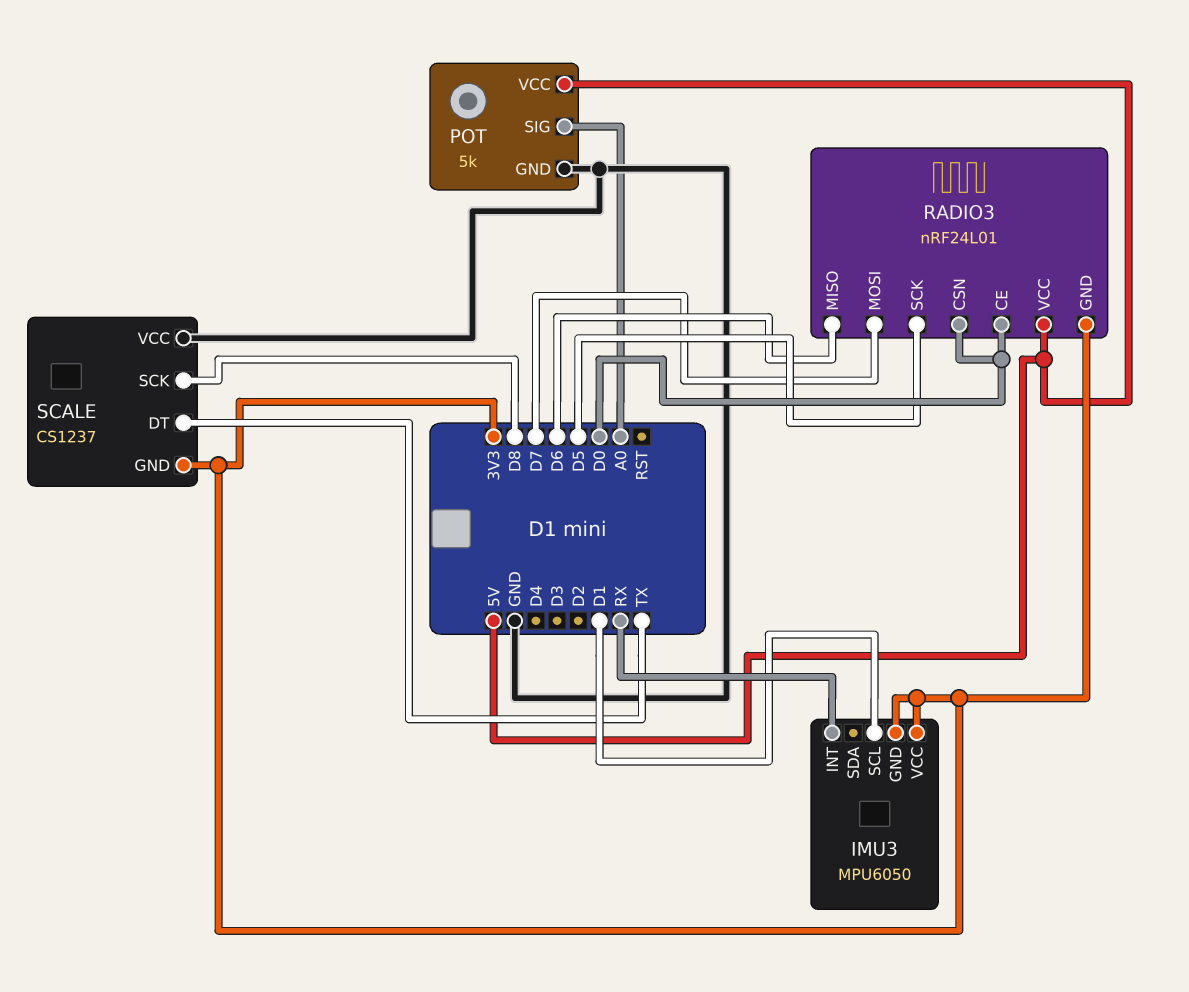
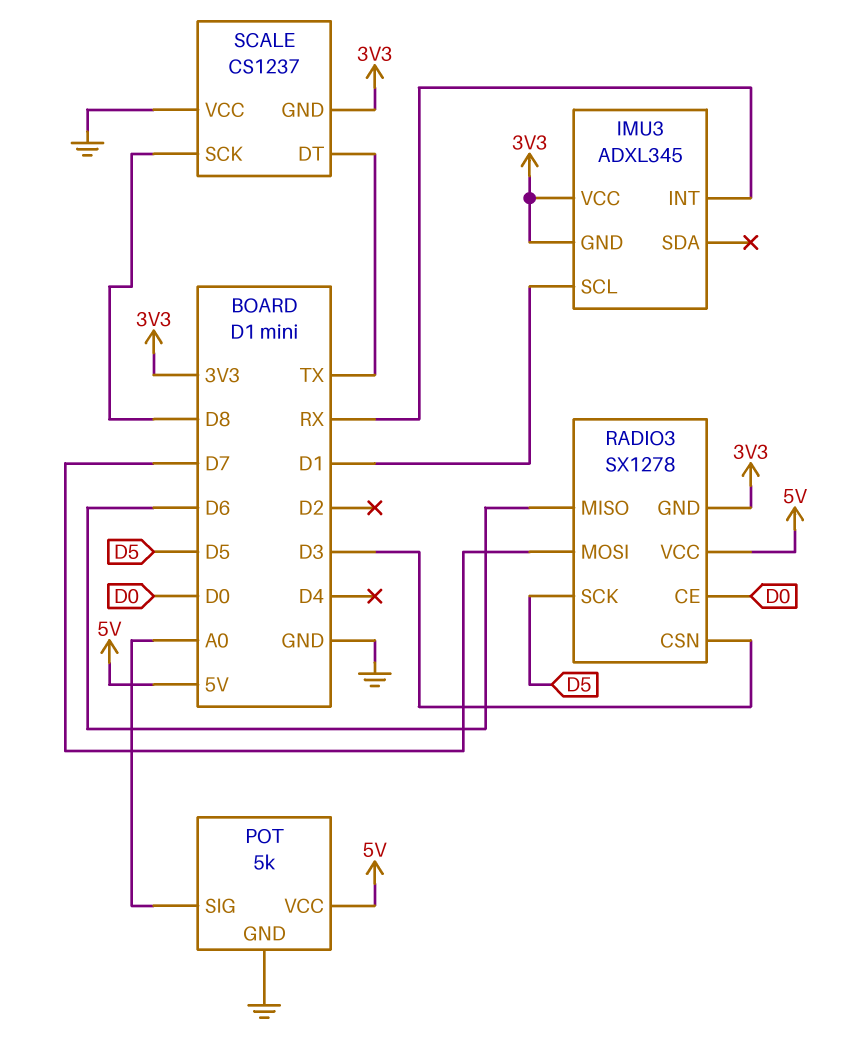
IMU3: MPU6050 -> ADXL345
RADIO3: nRF24L01 -> SX1278
RADIO3 pin CSN: D0 -> D3

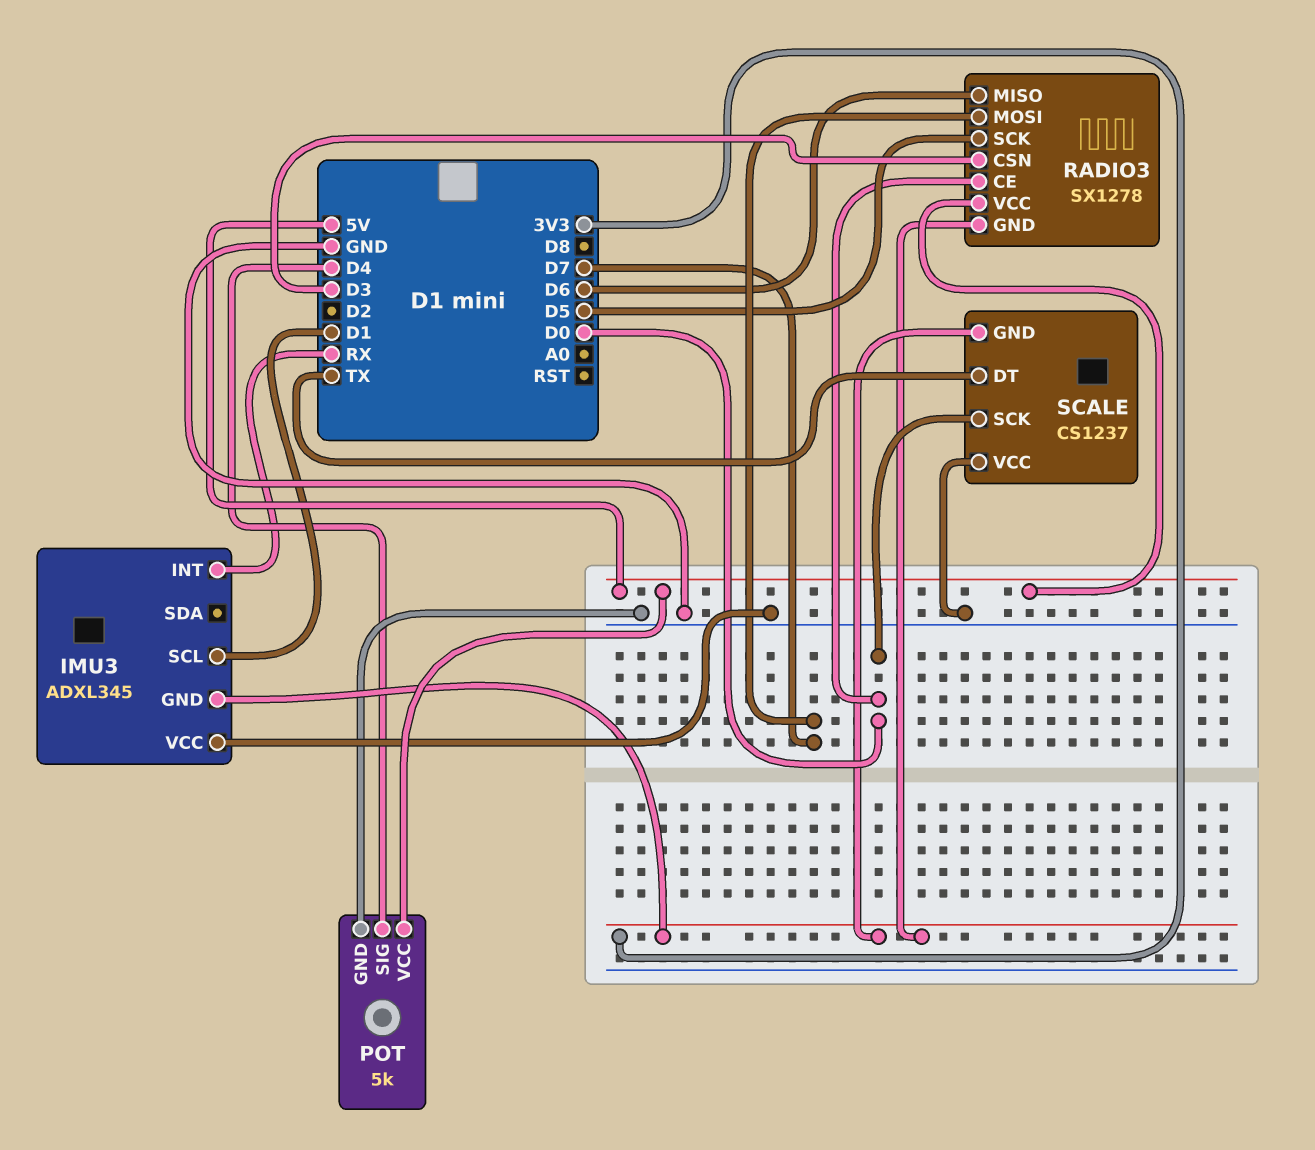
IMU3 pin VCC: 3V3 -> GND
POT pin SIG: A0 -> D4
SCALE pin SCK: D8 -> D0

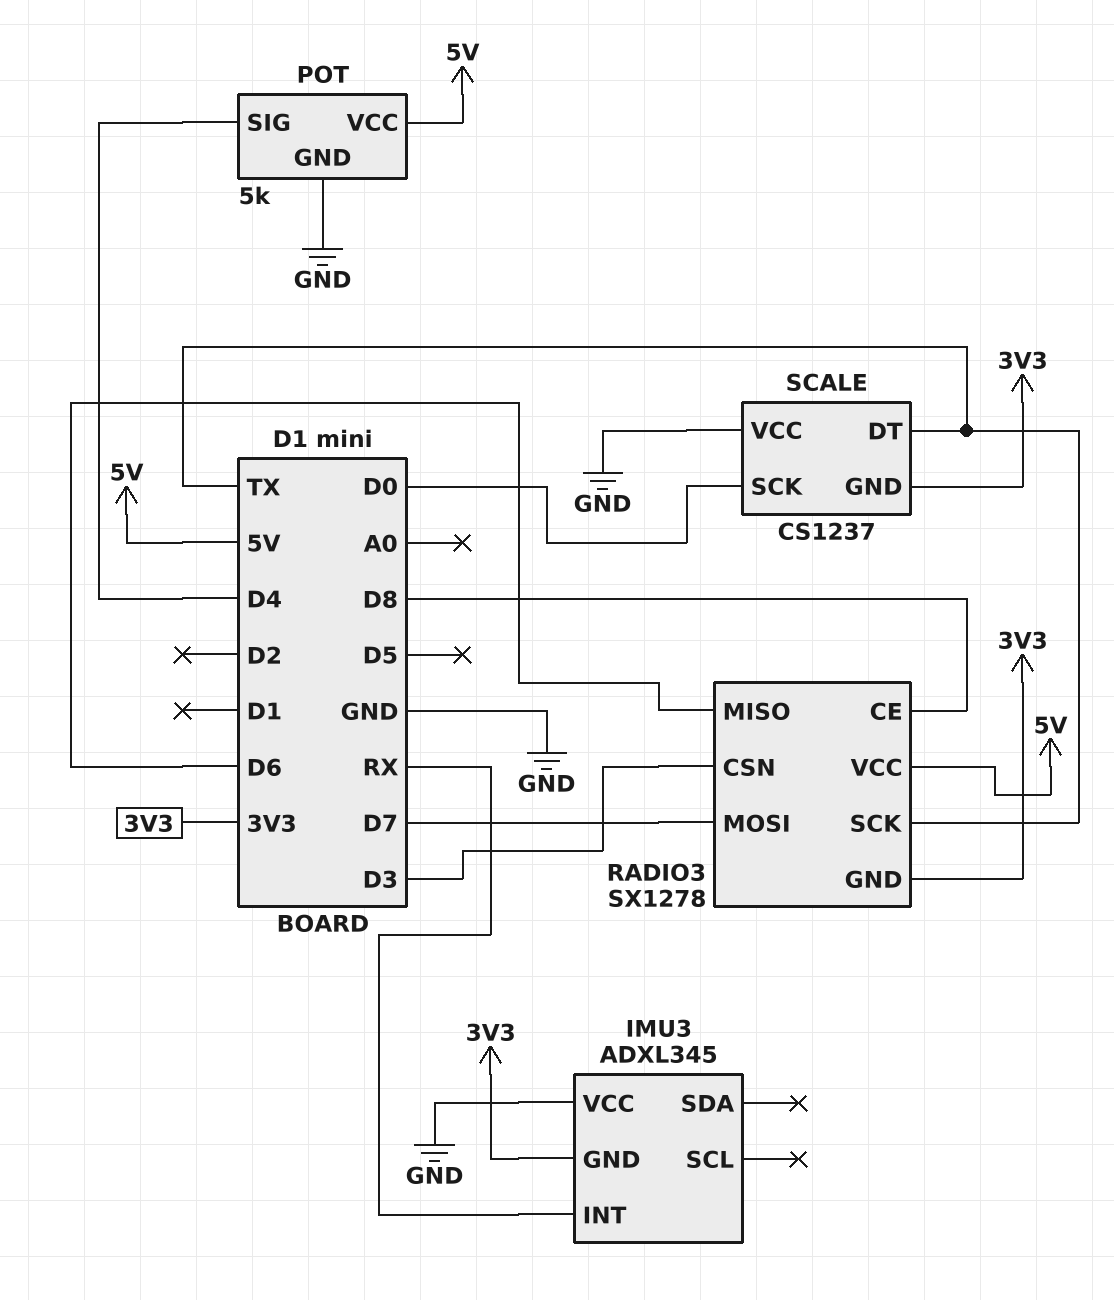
IMU3 pin SCL: D1 -> none
RADIO3 pin CE: D0 -> D8
RADIO3 pin SCK: D5 -> TX

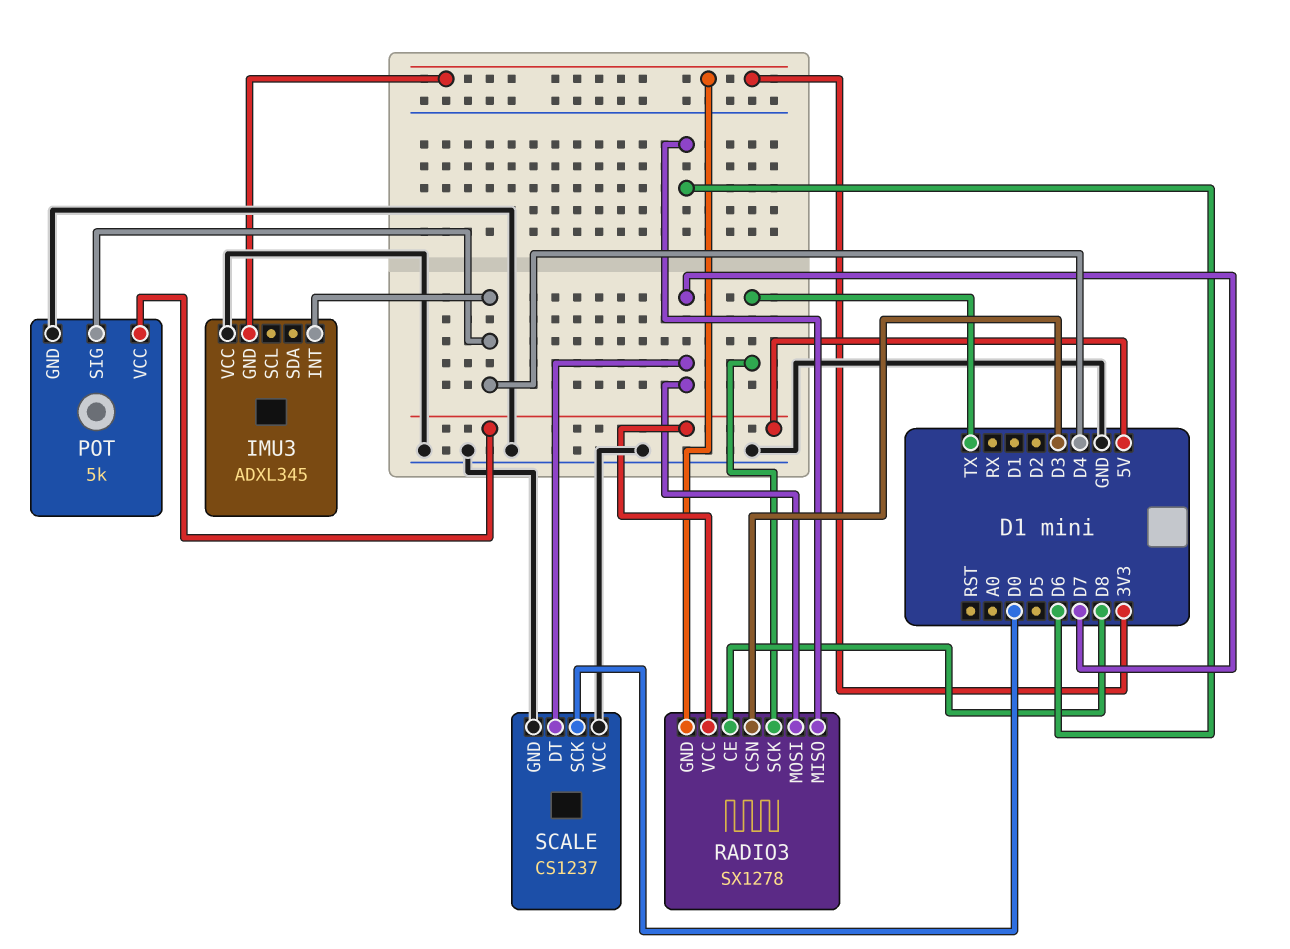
IMU3 pin INT: RX -> D4
SCALE pin DT: TX -> D7
SCALE pin GND: 3V3 -> GND

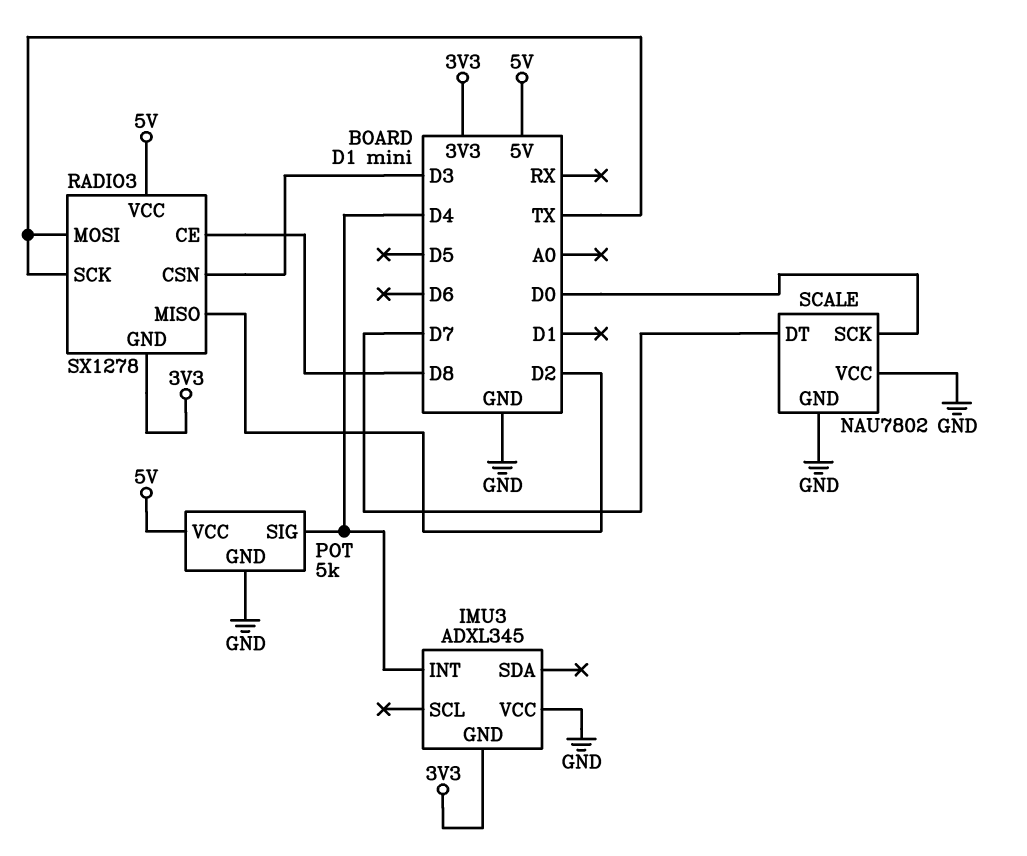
RADIO3 pin MISO: D6 -> D2
RADIO3 pin MOSI: D7 -> TX
SCALE: CS1237 -> NAU7802

